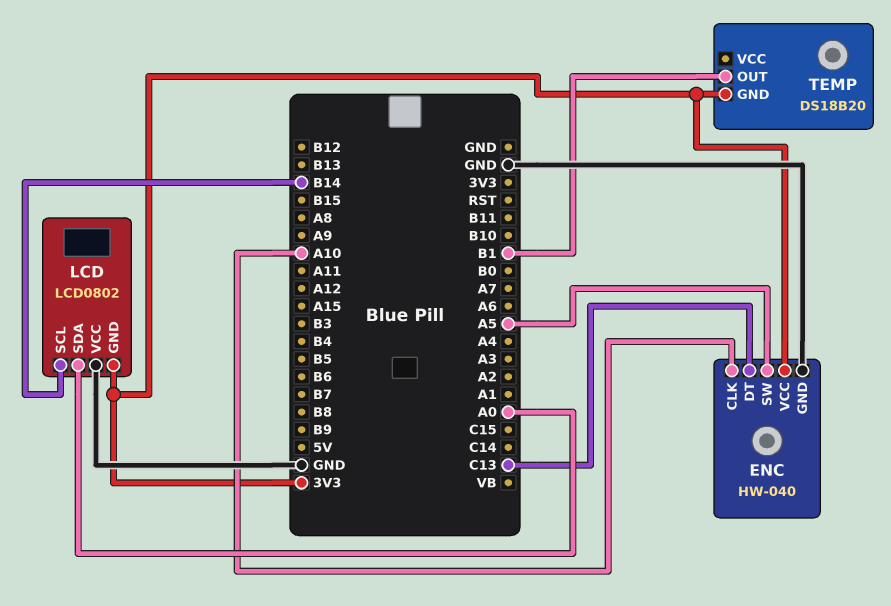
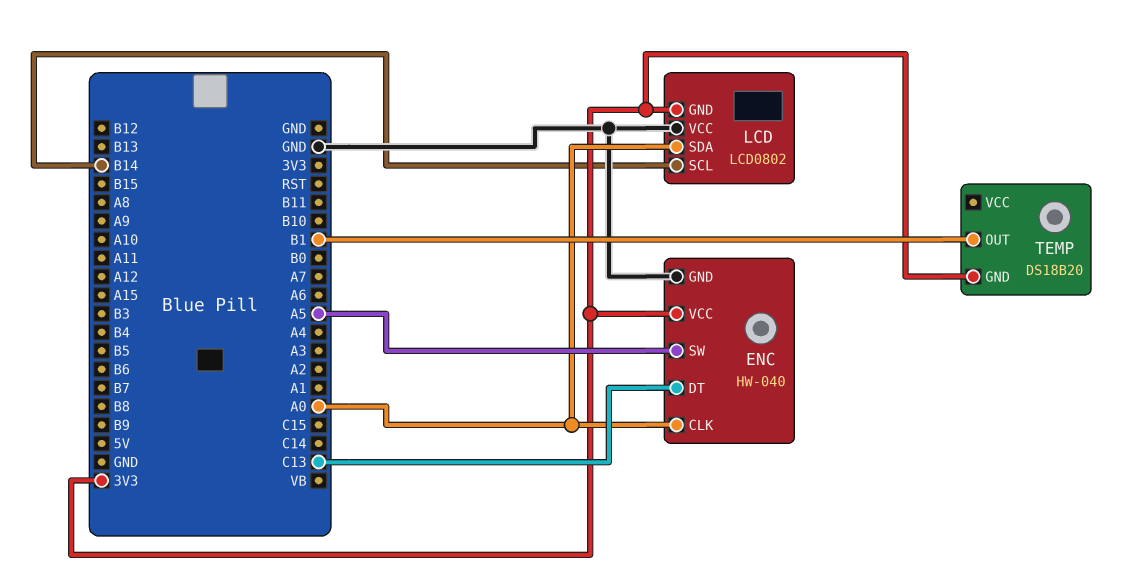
ENC pin CLK: A10 -> A0

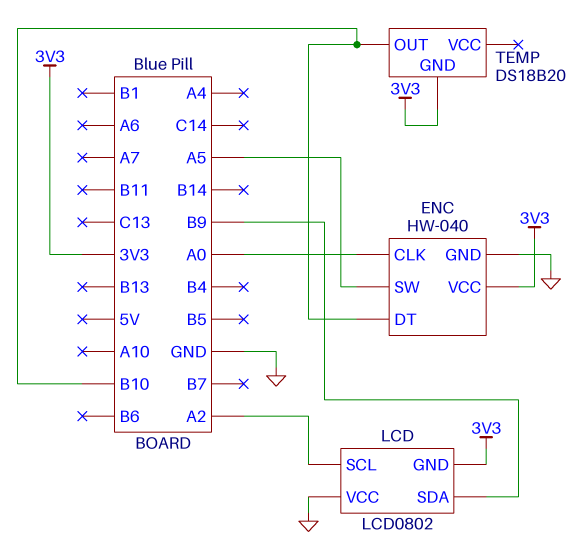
ENC pin DT: C13 -> B10
LCD pin SCL: B14 -> A2
LCD pin SDA: A0 -> B9
TEMP pin OUT: B1 -> B10

